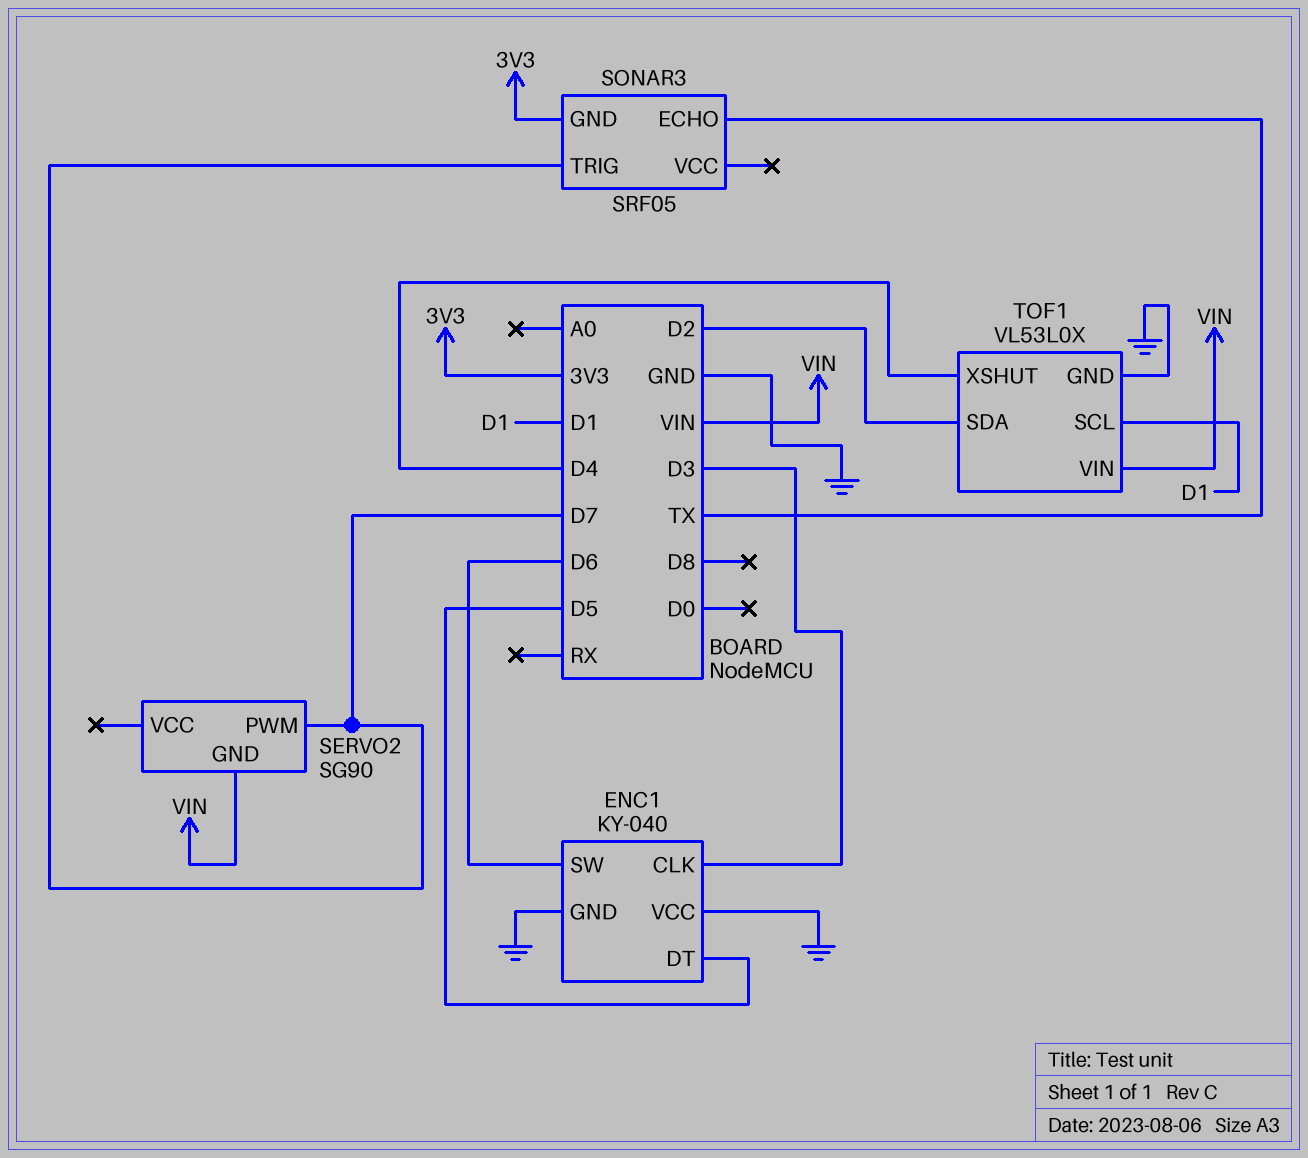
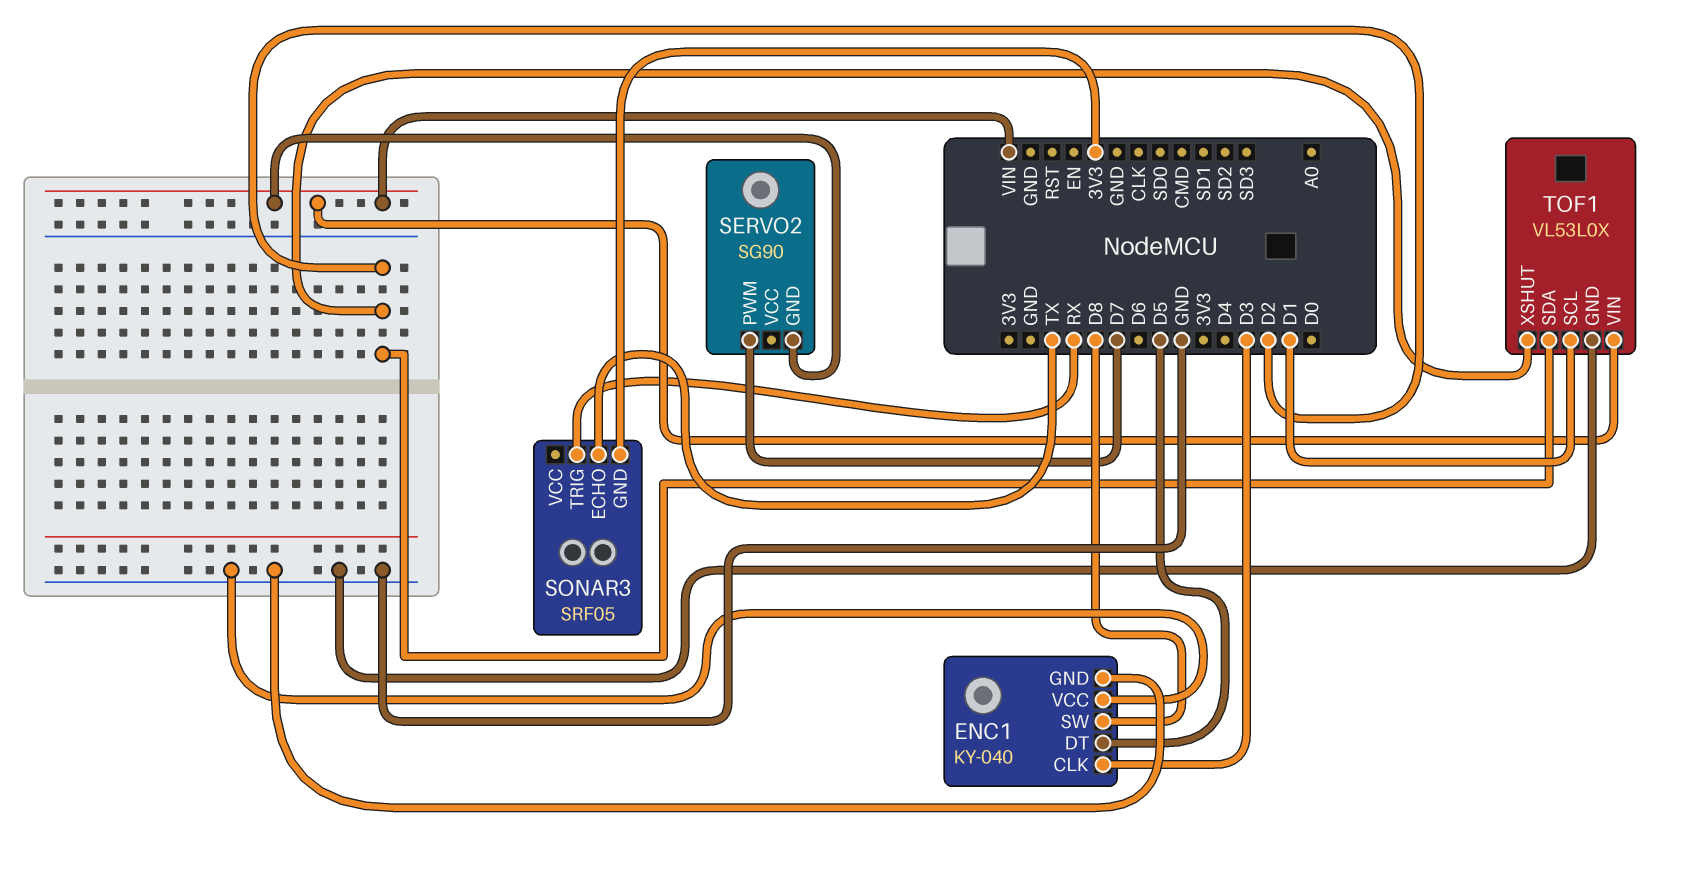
ENC1 pin SW: D6 -> D8
SONAR3 pin TRIG: D7 -> RX
TOF1 pin XSHUT: D4 -> D2

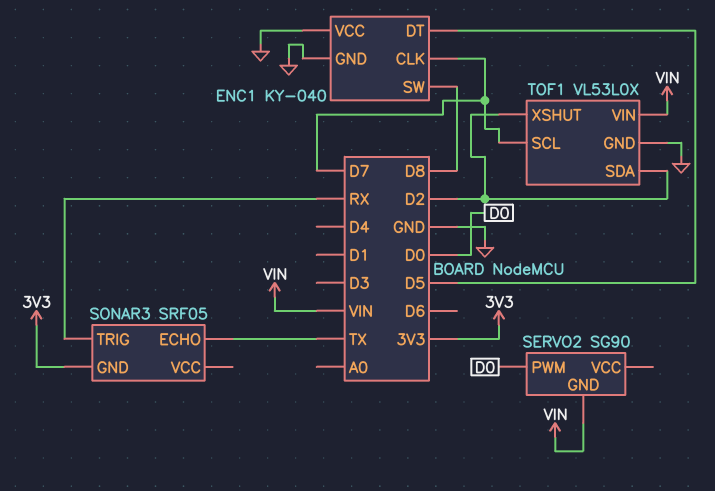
ENC1 pin CLK: D3 -> D7
SERVO2 pin PWM: D7 -> D0
TOF1 pin SCL: D1 -> D7

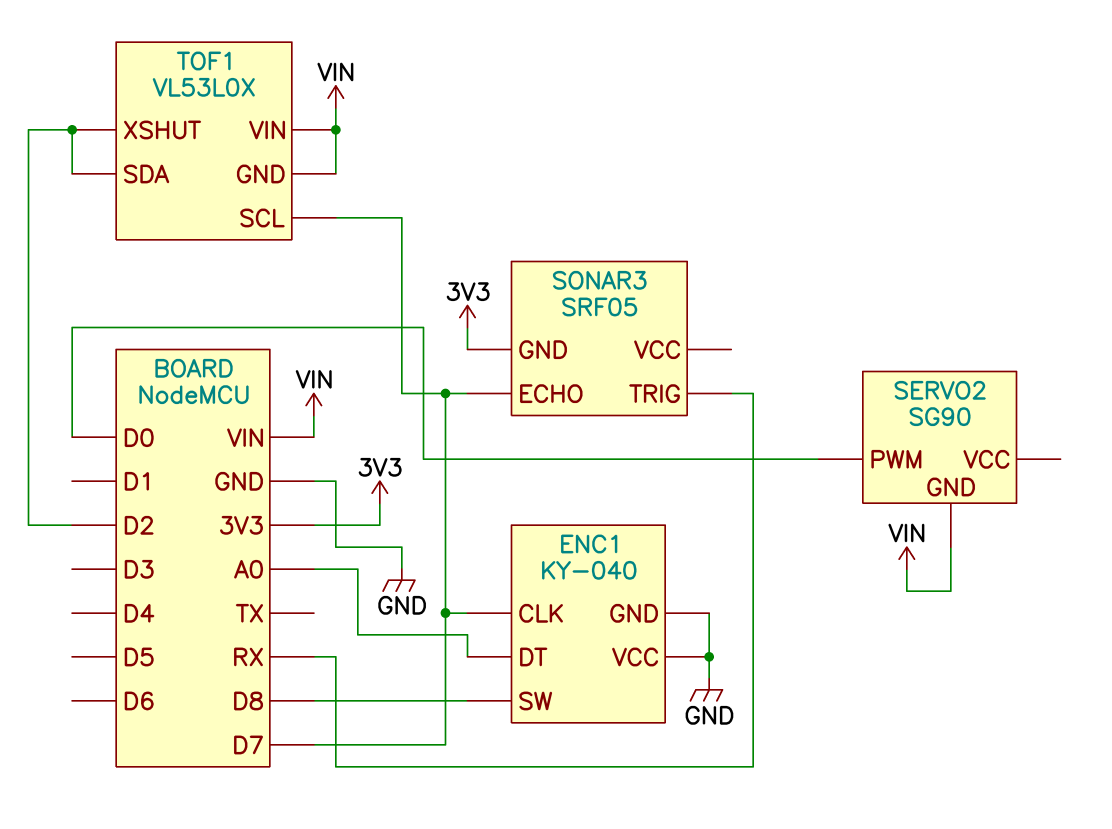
ENC1 pin DT: D5 -> A0
SONAR3 pin ECHO: TX -> D7
TOF1 pin GND: GND -> VIN

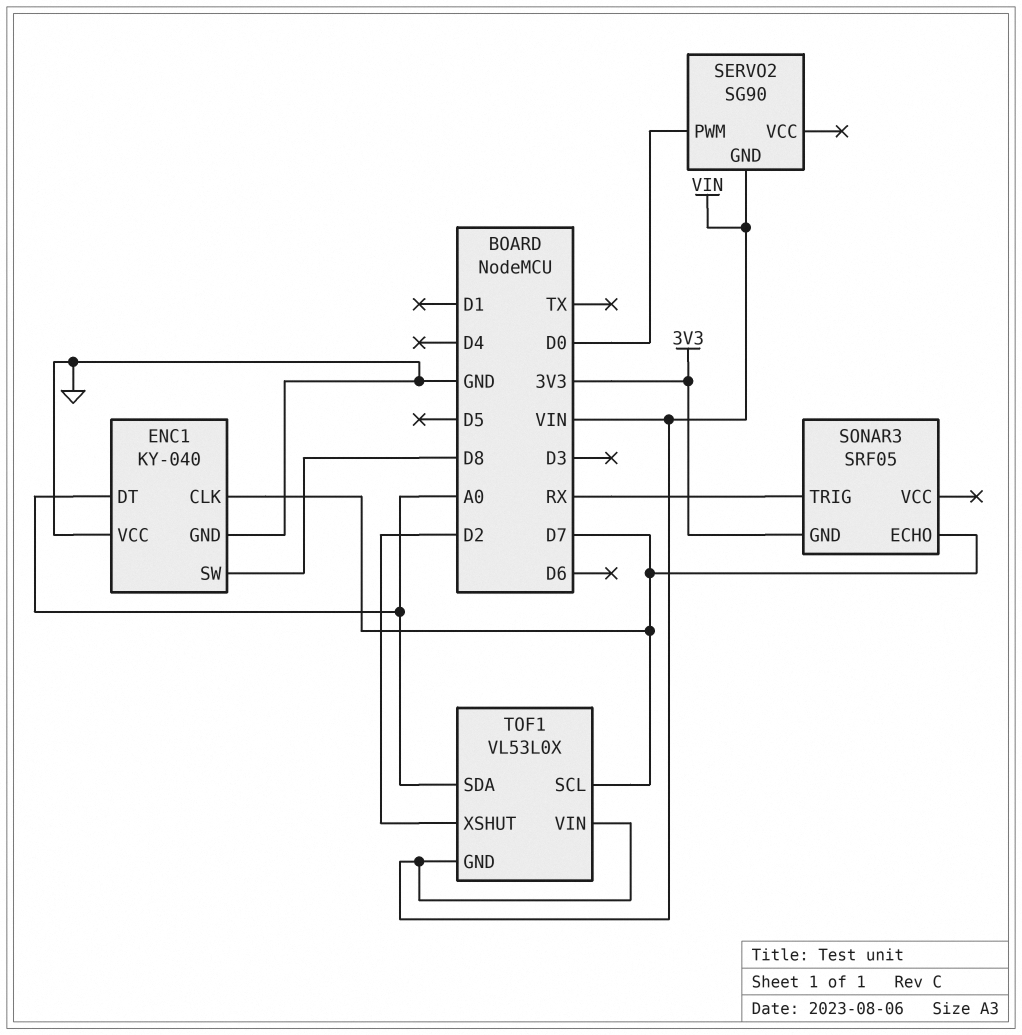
TOF1 pin SDA: D2 -> A0

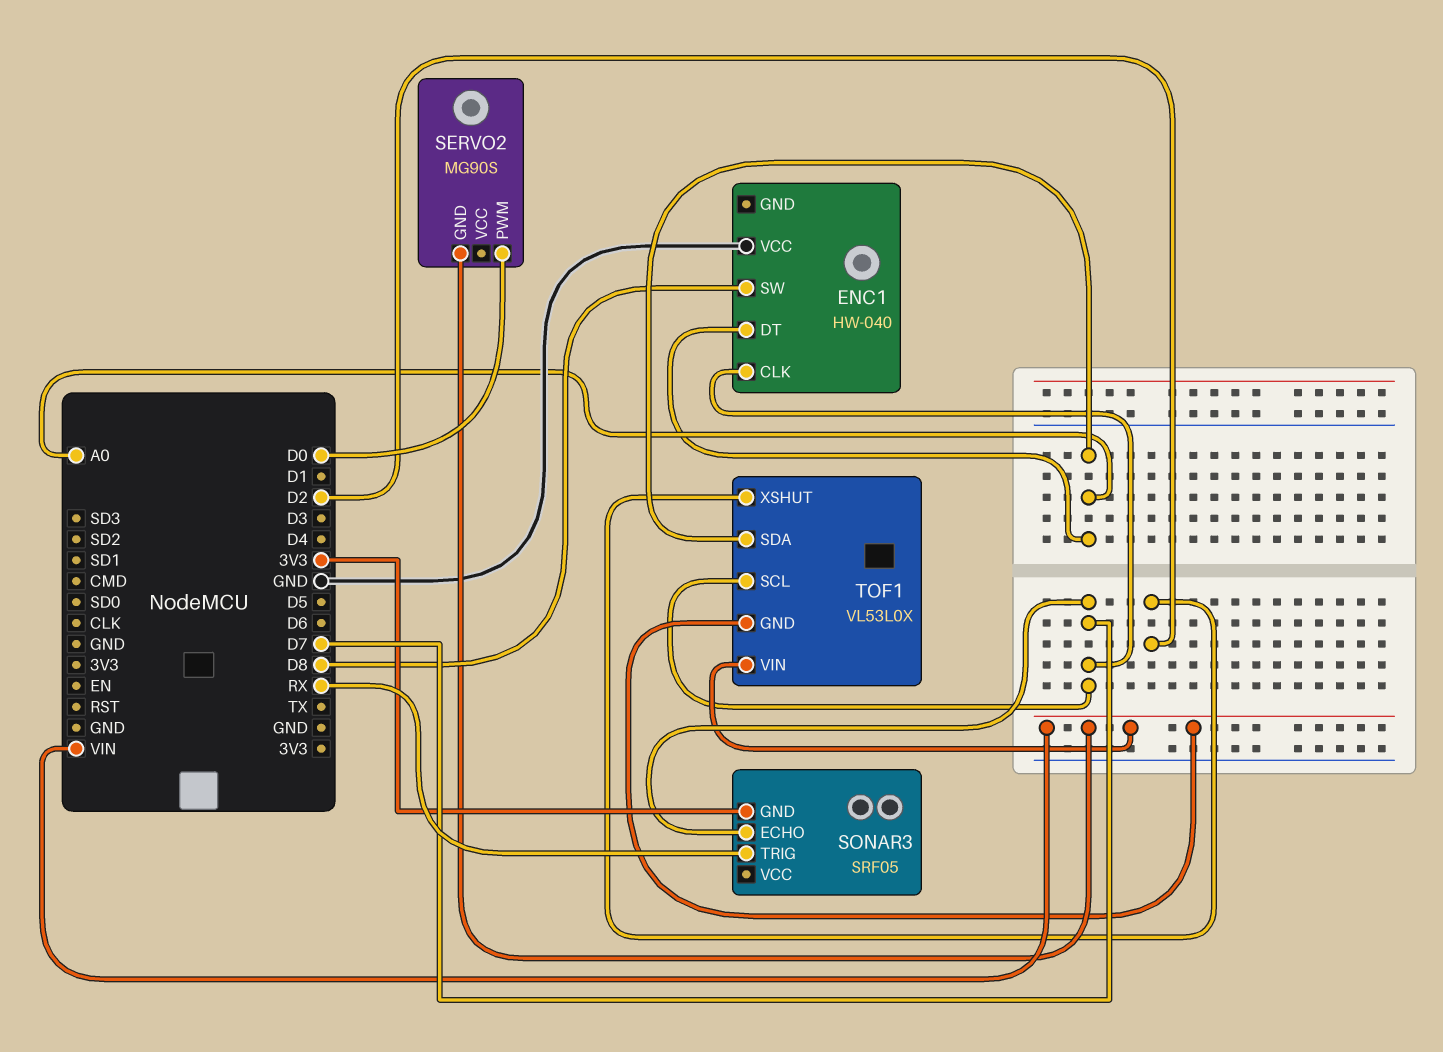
ENC1: KY-040 -> HW-040
ENC1 pin GND: GND -> none
SERVO2: SG90 -> MG90S

